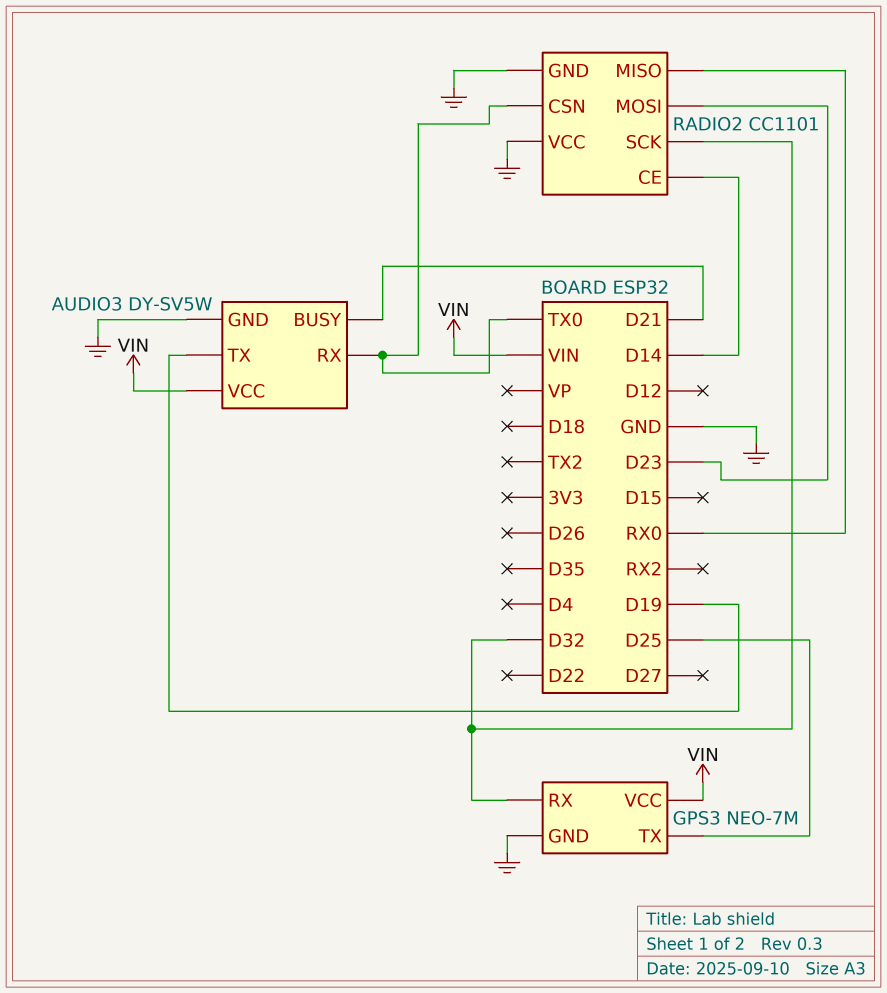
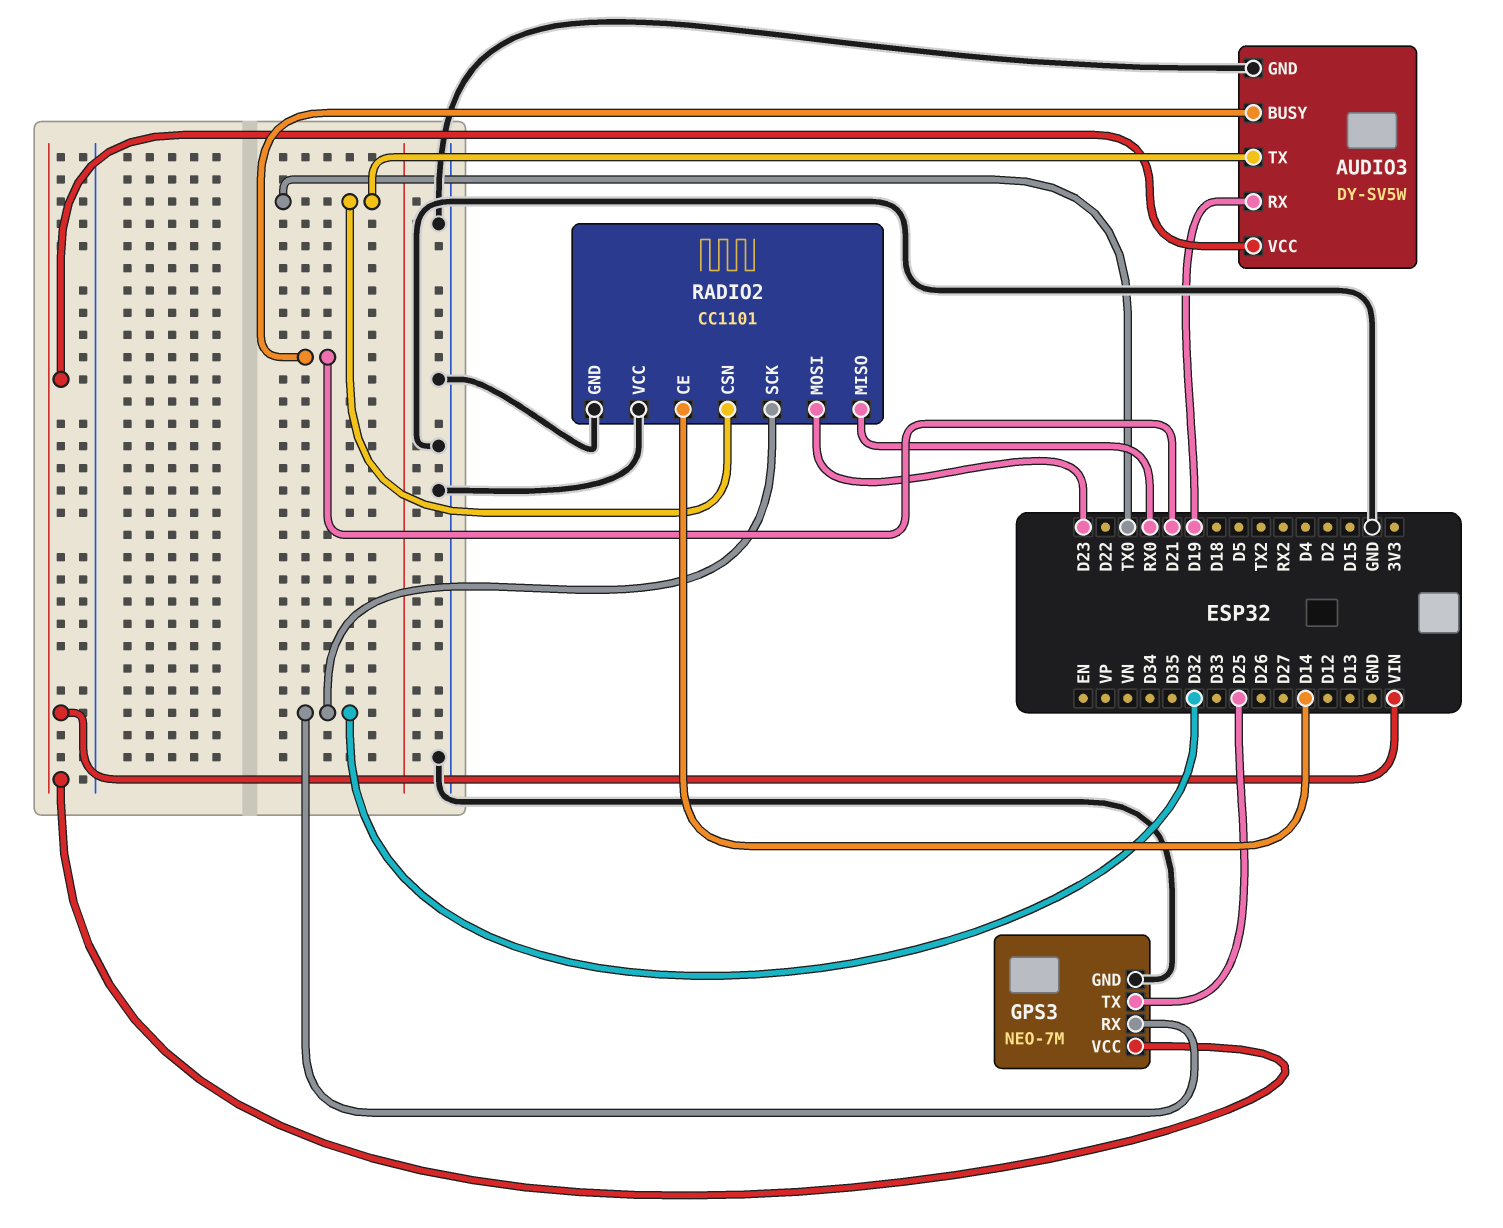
AUDIO3 pin RX: TX0 -> D19
AUDIO3 pin TX: D19 -> TX0

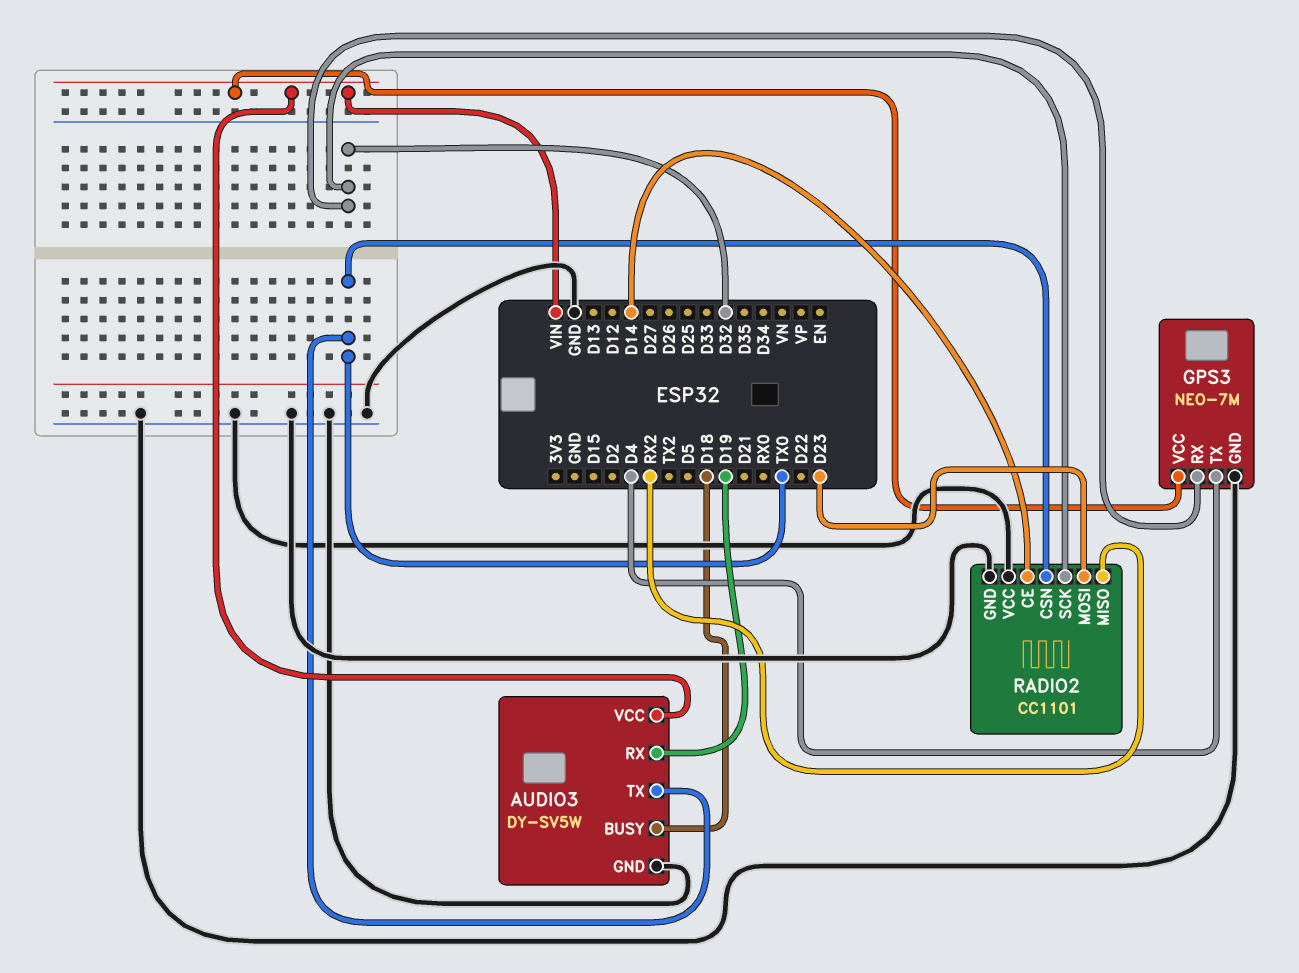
AUDIO3 pin BUSY: D21 -> D18
GPS3 pin TX: D25 -> D4
RADIO2 pin MISO: RX0 -> RX2

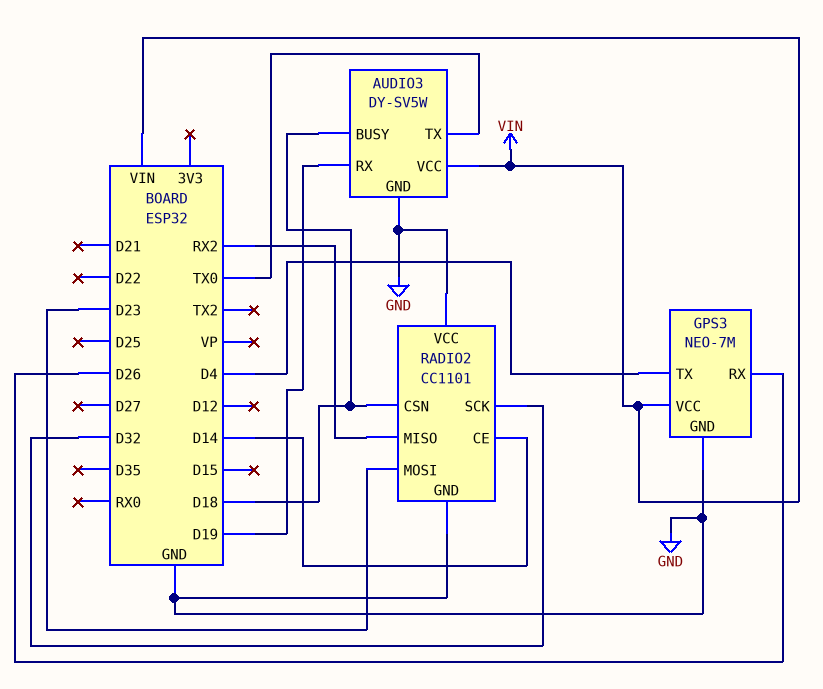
GPS3 pin RX: D32 -> D26
RADIO2 pin CSN: TX0 -> D18

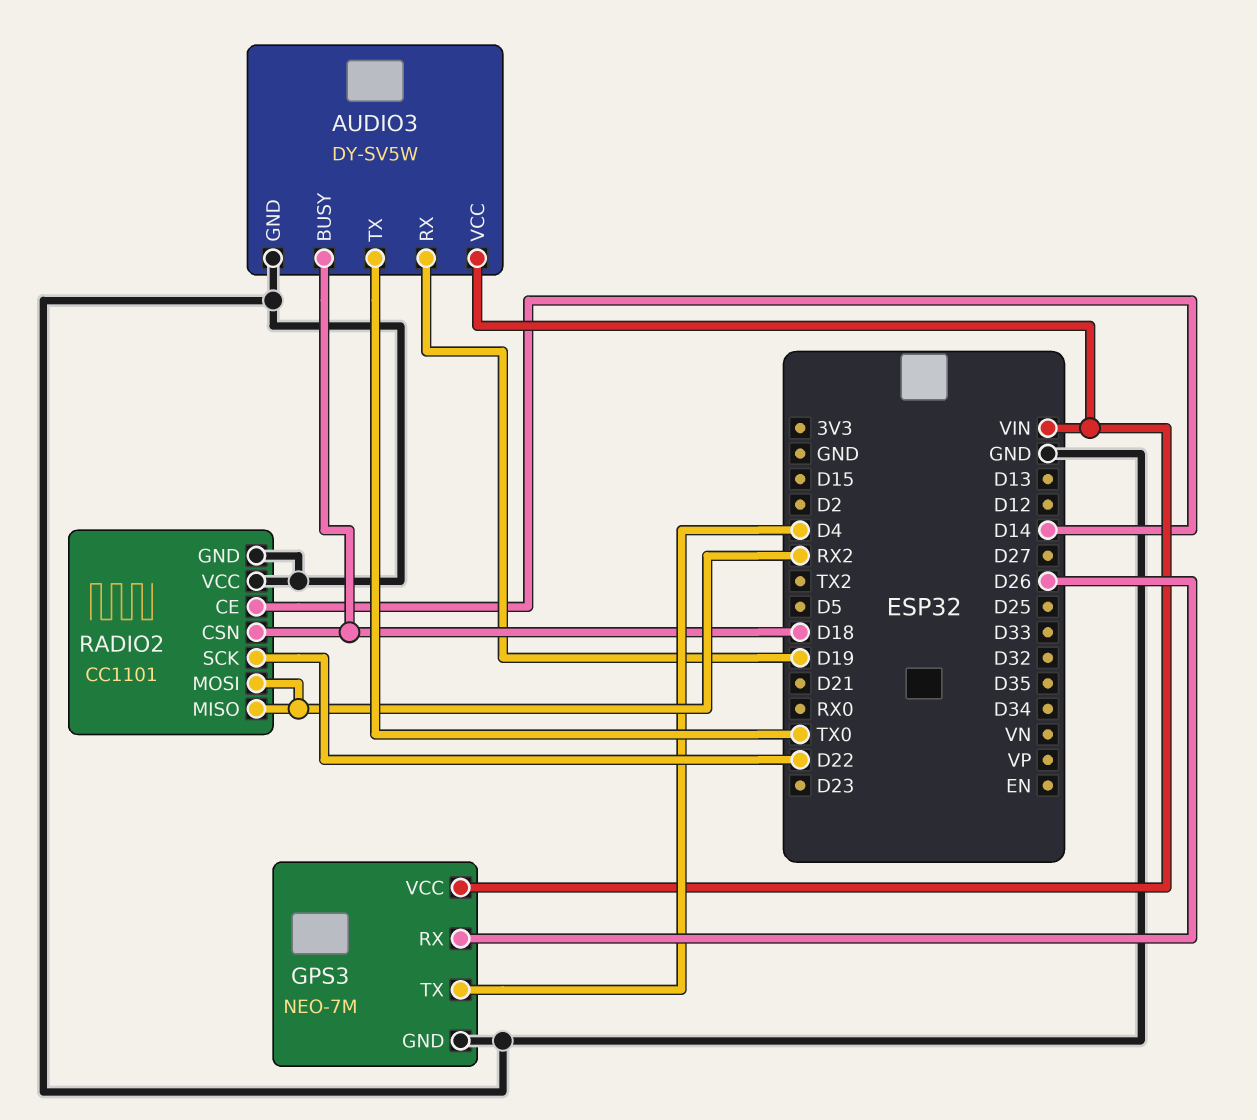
RADIO2 pin MOSI: D23 -> RX2
RADIO2 pin SCK: D32 -> D22

